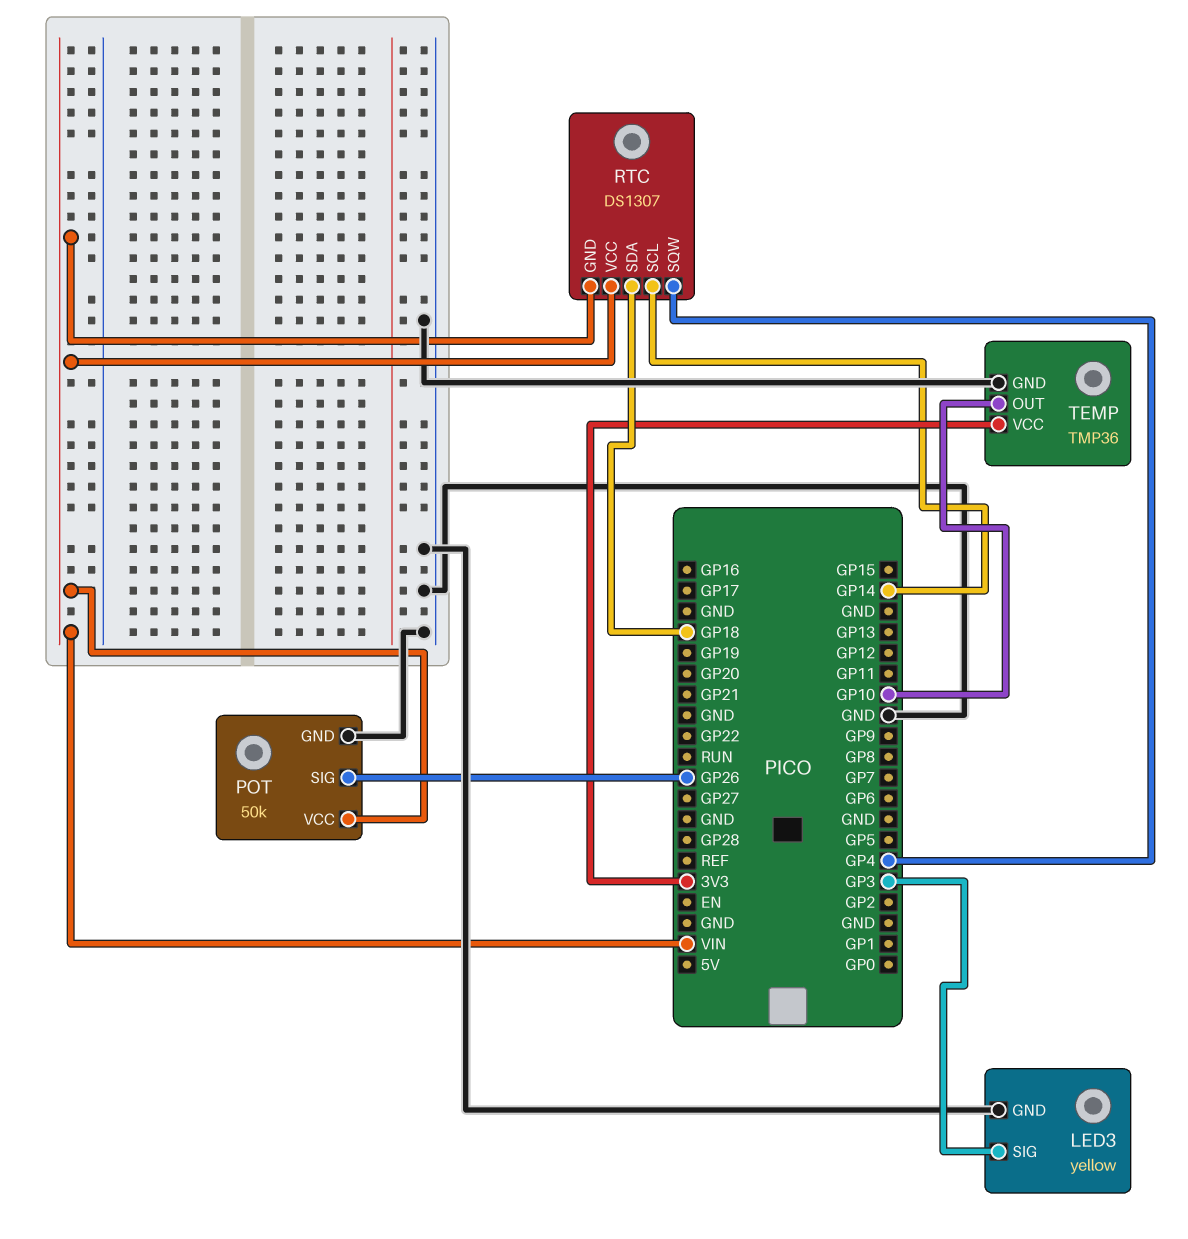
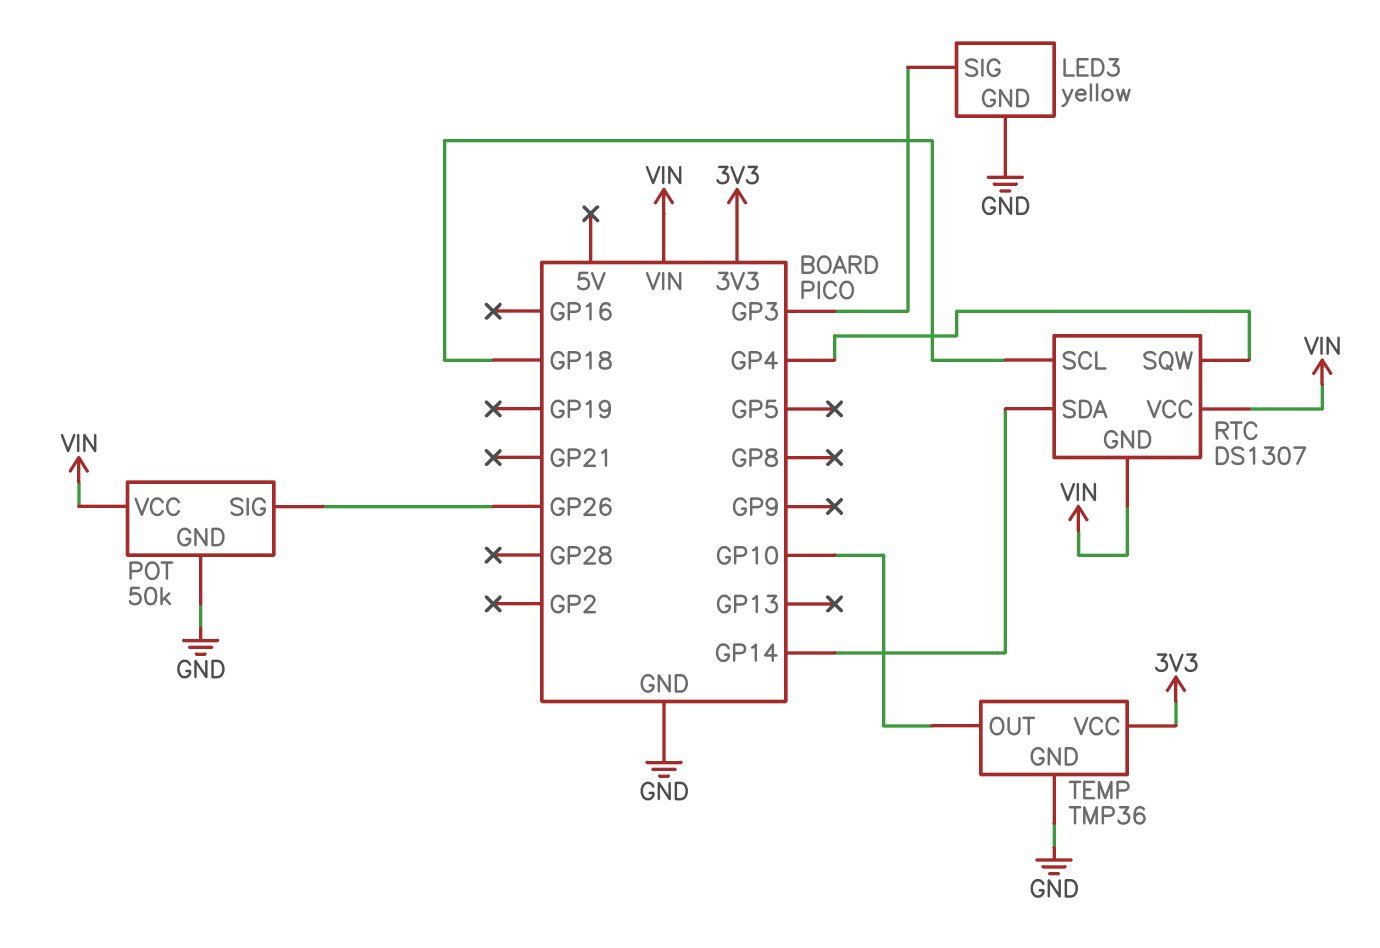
RTC pin SCL: GP14 -> GP18
RTC pin SDA: GP18 -> GP14

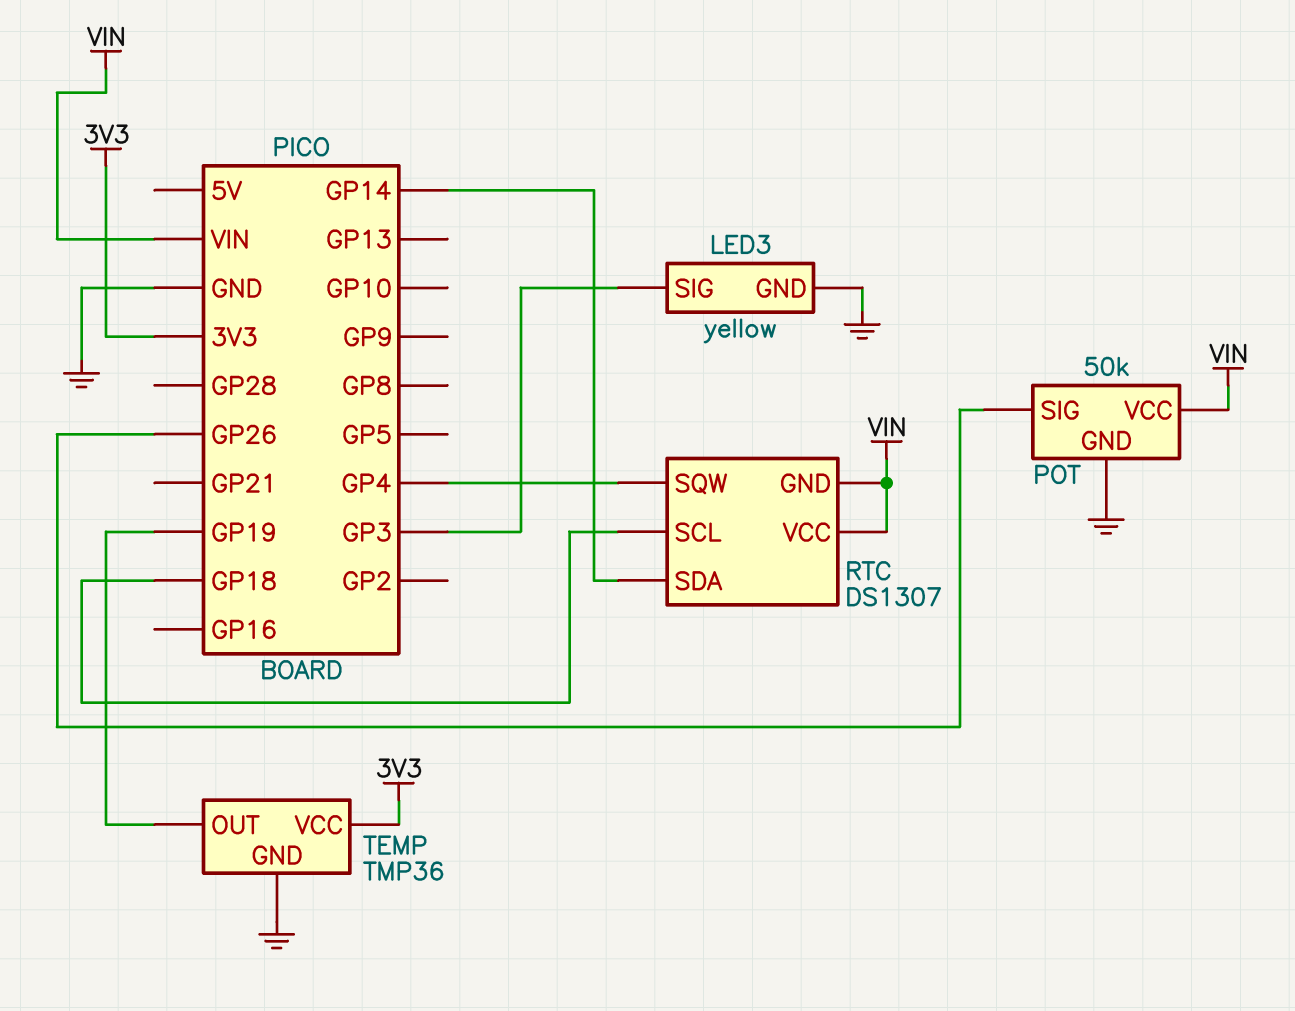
TEMP pin OUT: GP10 -> GP19

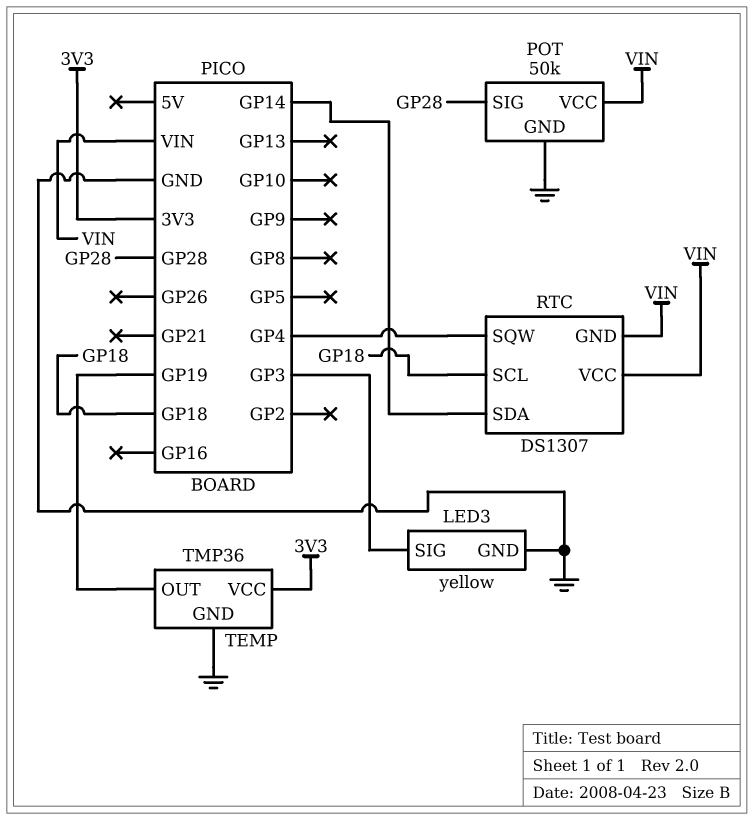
POT pin SIG: GP26 -> GP28

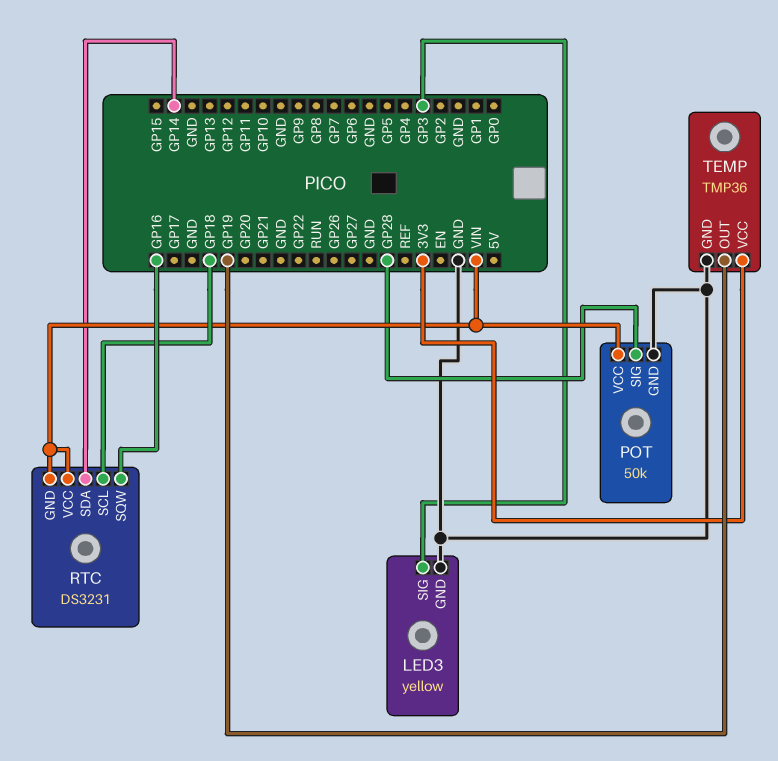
RTC: DS1307 -> DS3231
RTC pin SQW: GP4 -> GP16

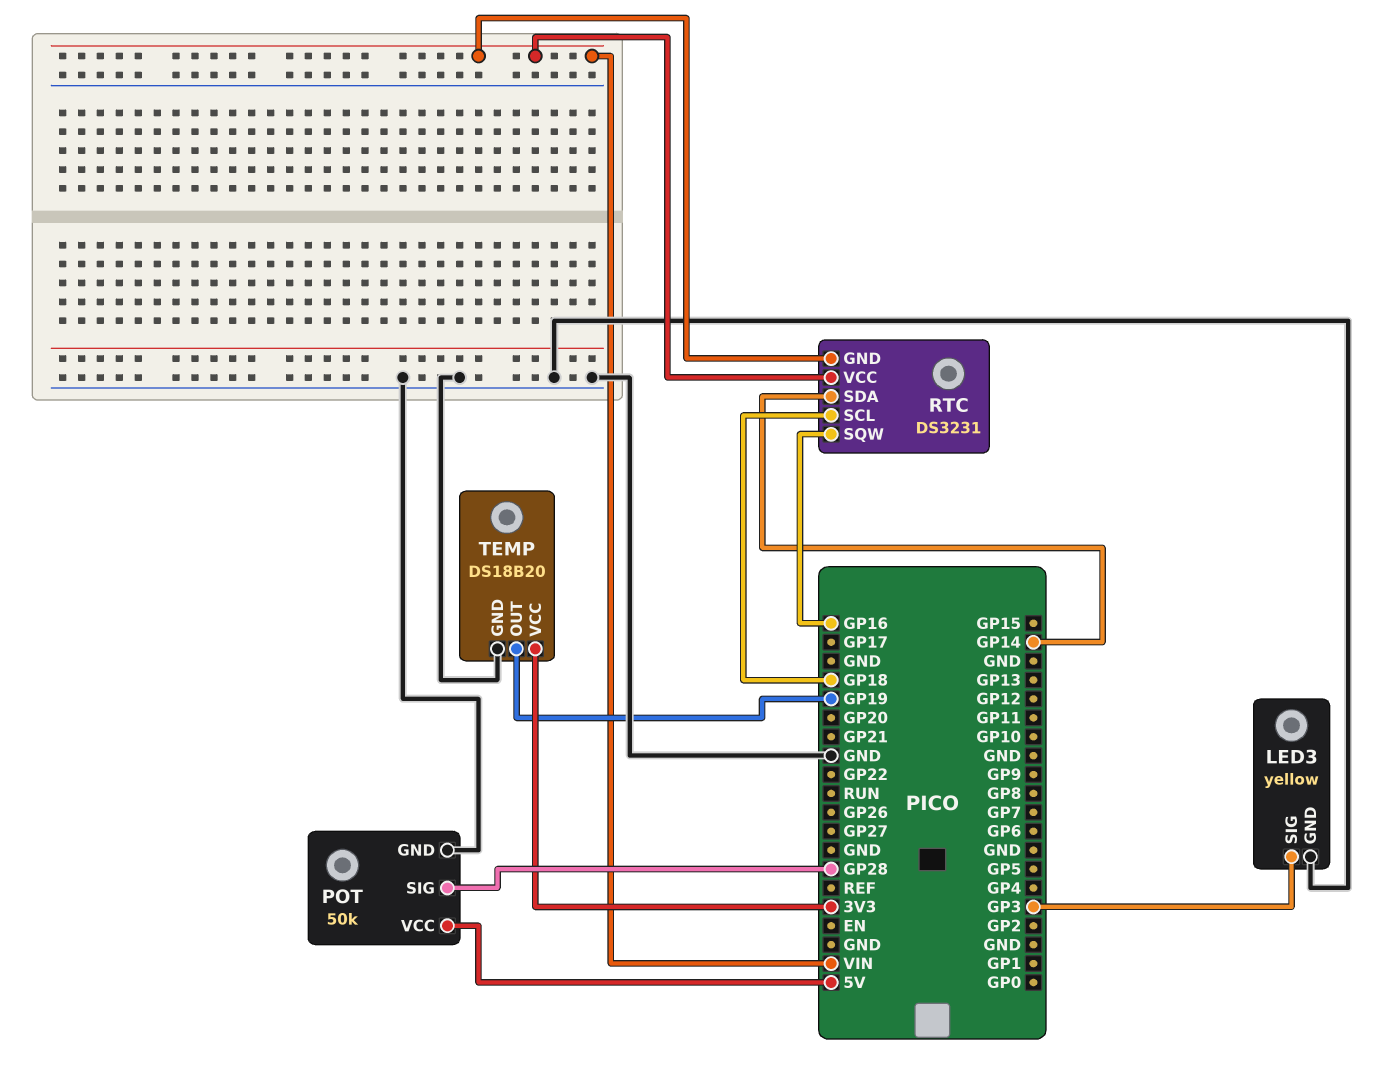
POT pin VCC: VIN -> 5V
TEMP: TMP36 -> DS18B20

